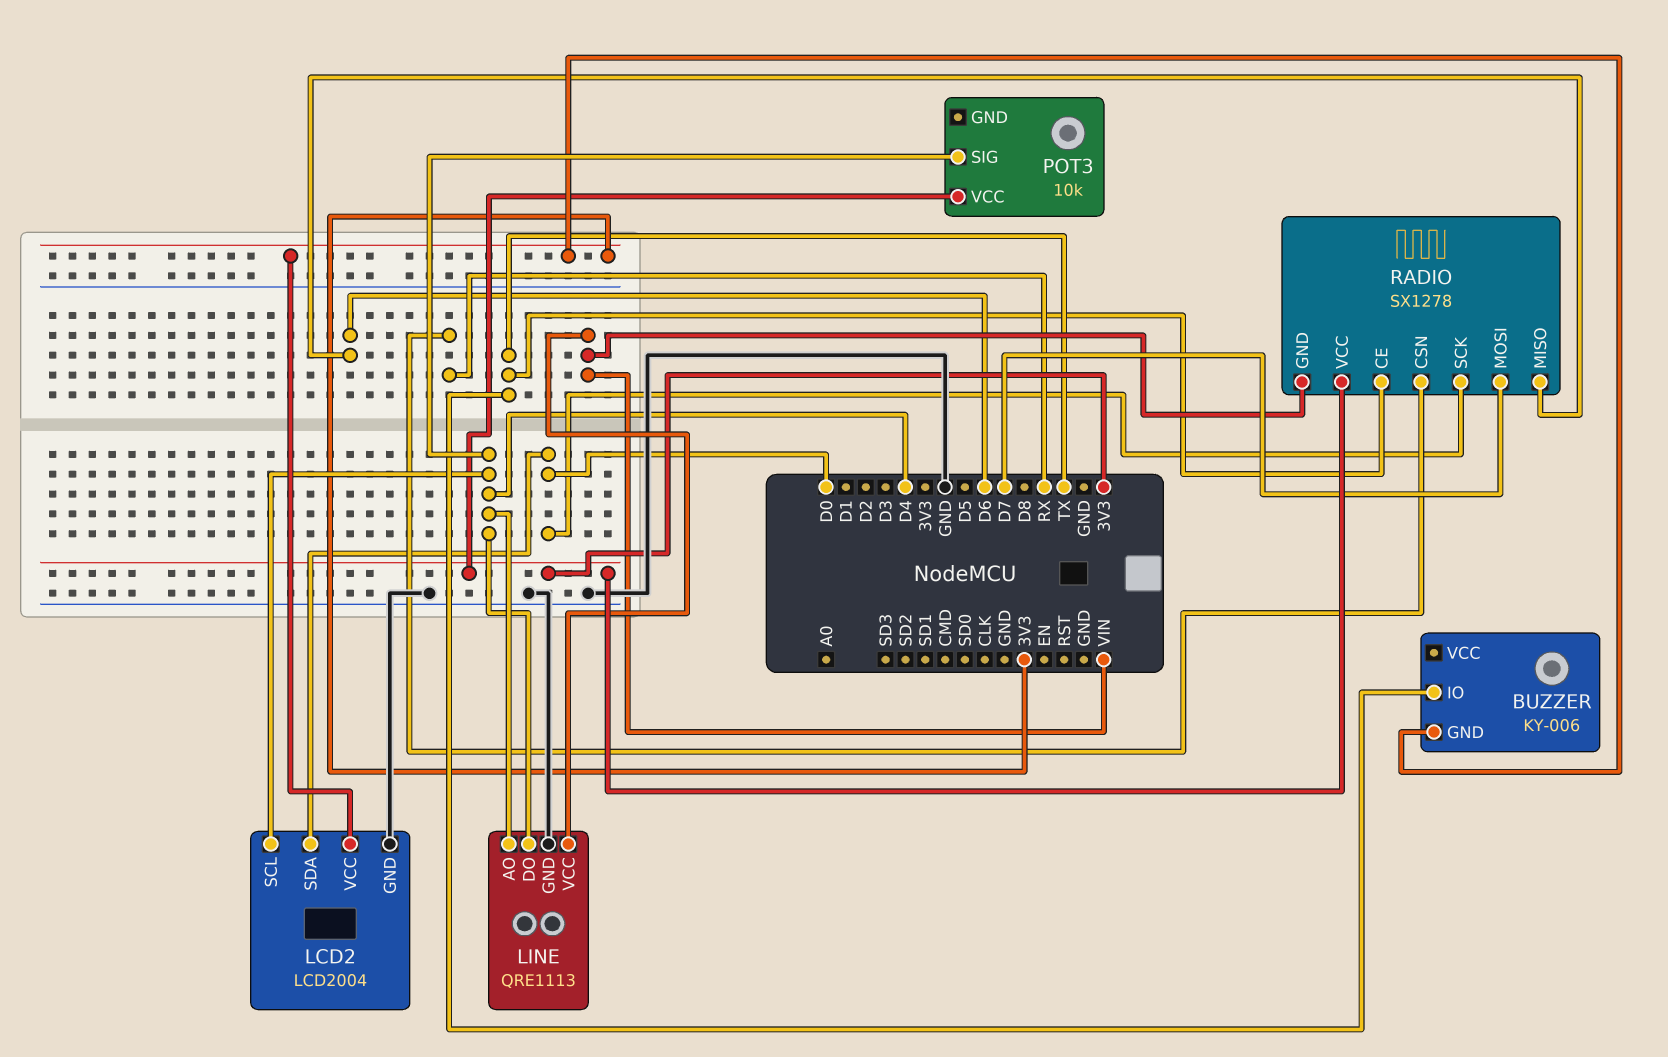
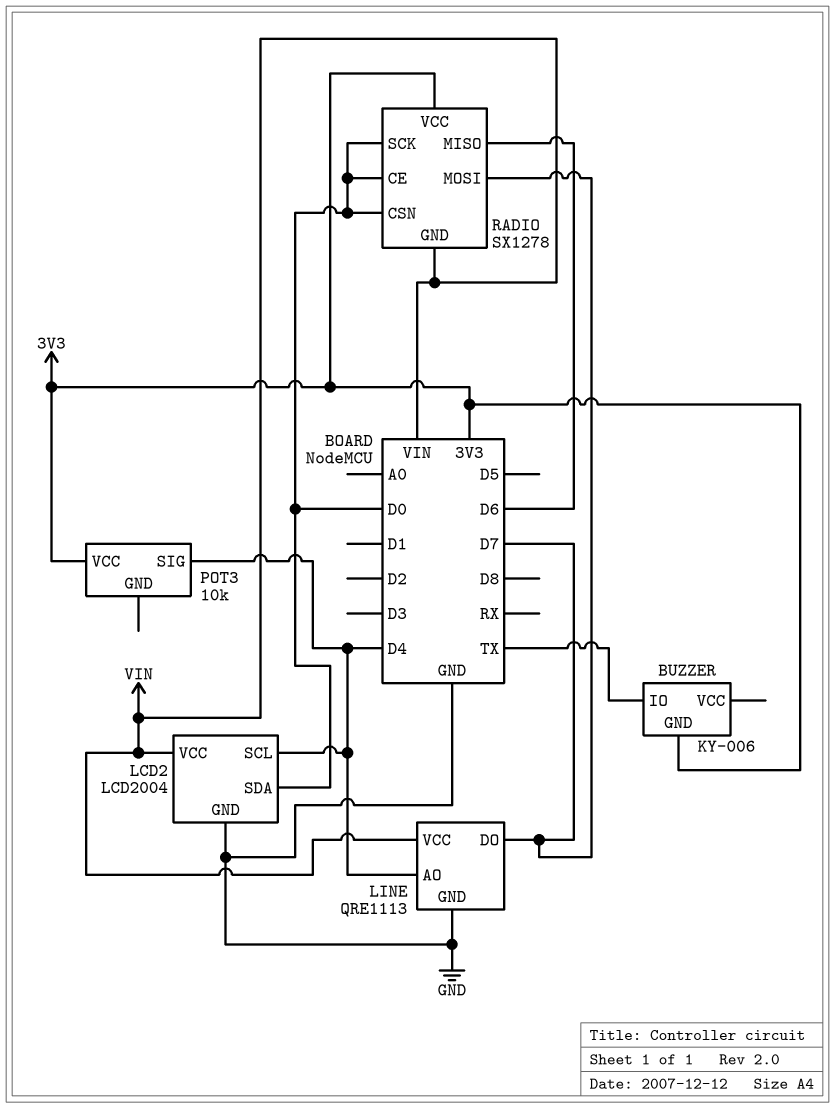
LCD2 pin VCC: 3V3 -> VIN
LINE pin DO: D4 -> D7
RADIO pin CE: TX -> D0
RADIO pin CSN: RX -> D0

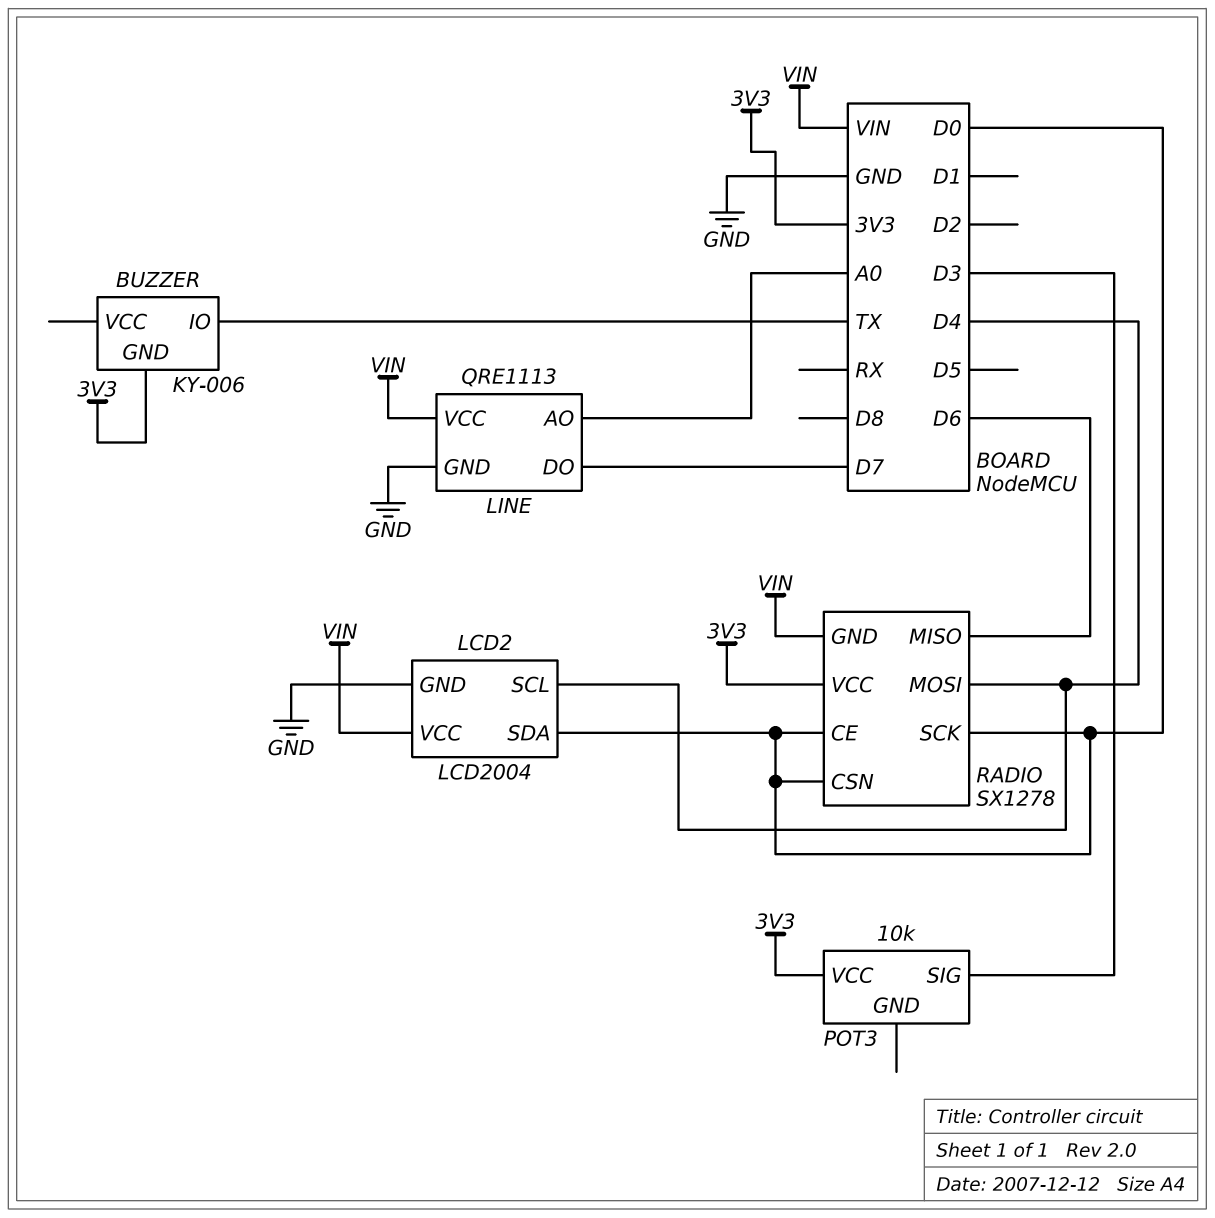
LINE pin AO: D4 -> A0
POT3 pin SIG: D4 -> D3
RADIO pin MOSI: D7 -> D4

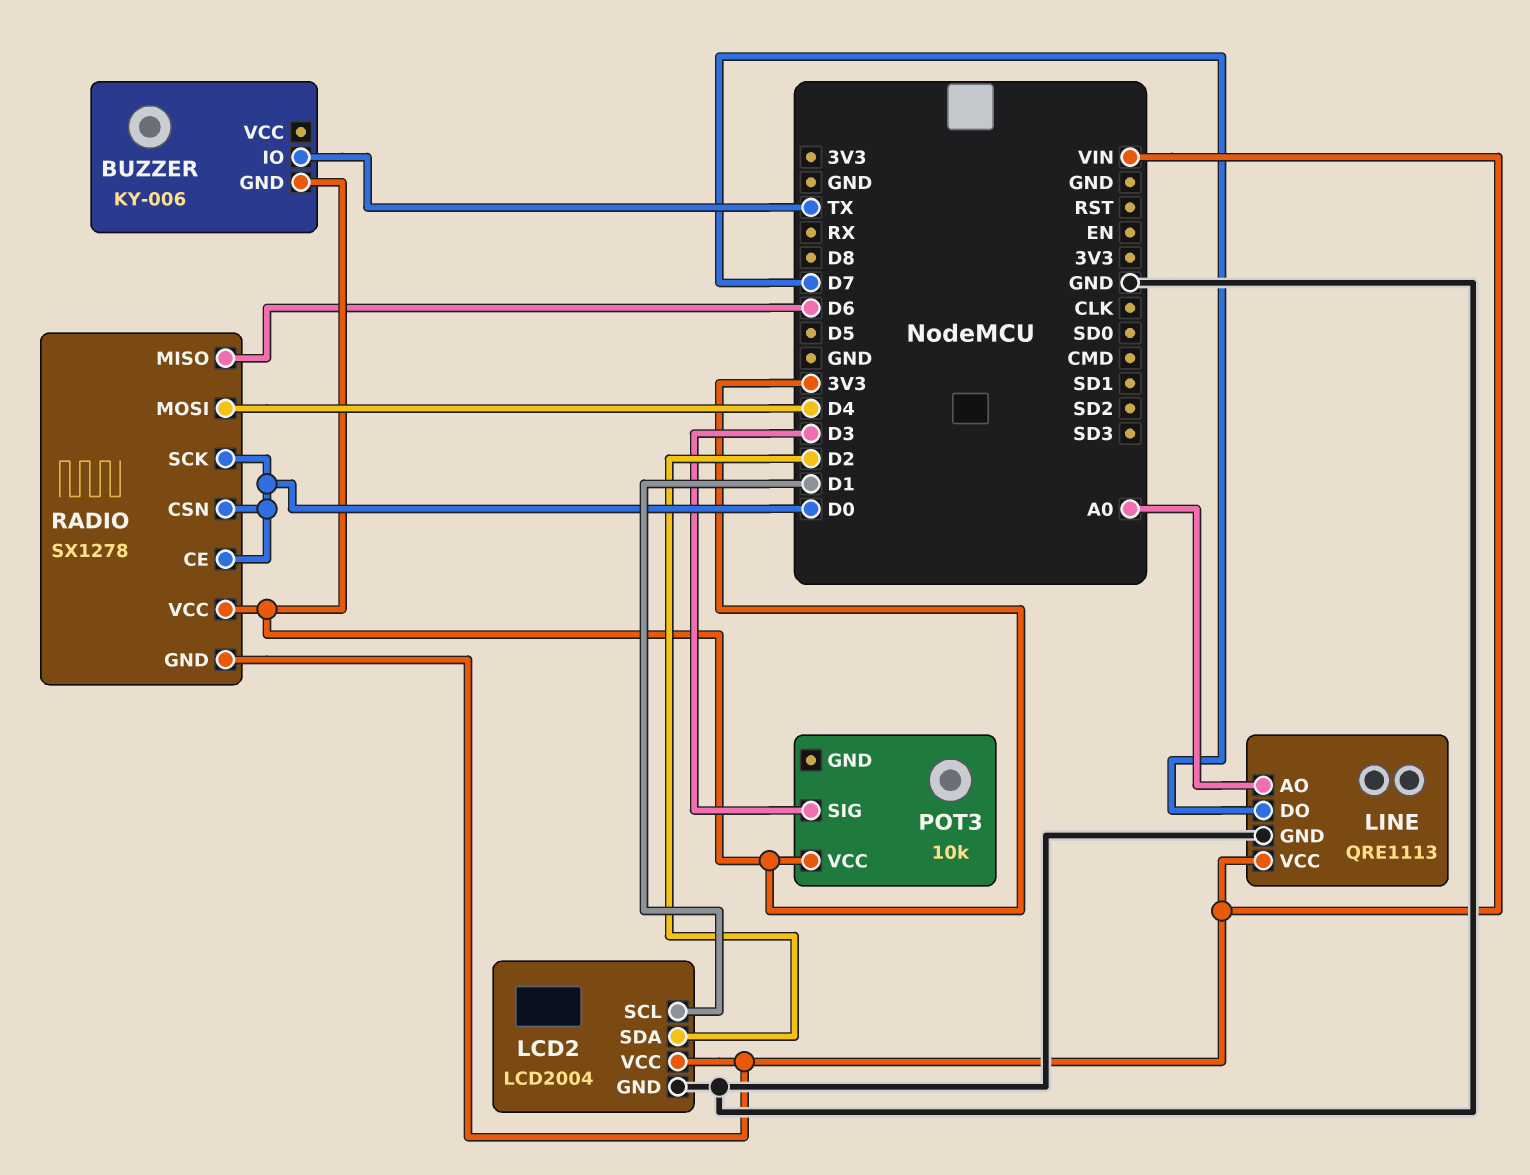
LCD2 pin SCL: D4 -> D1
LCD2 pin SDA: D0 -> D2

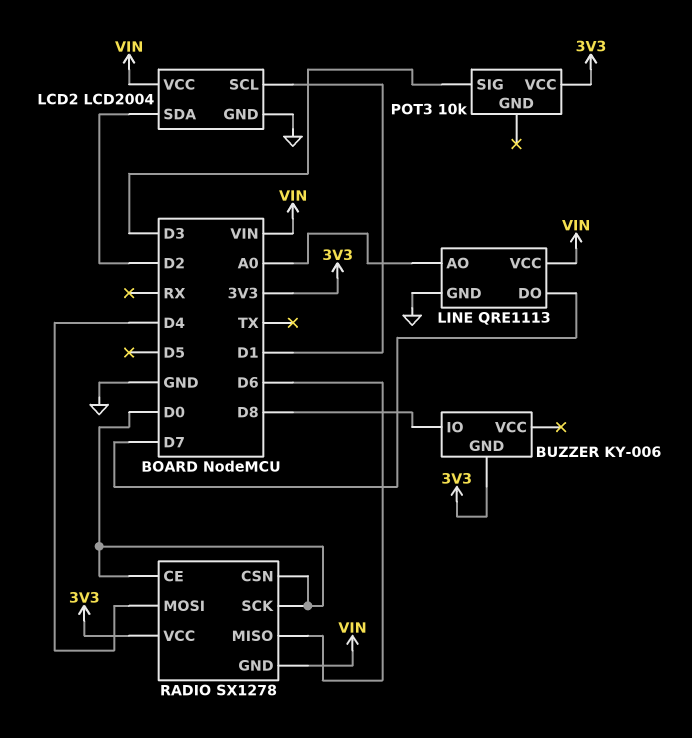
BUZZER pin IO: TX -> D8

